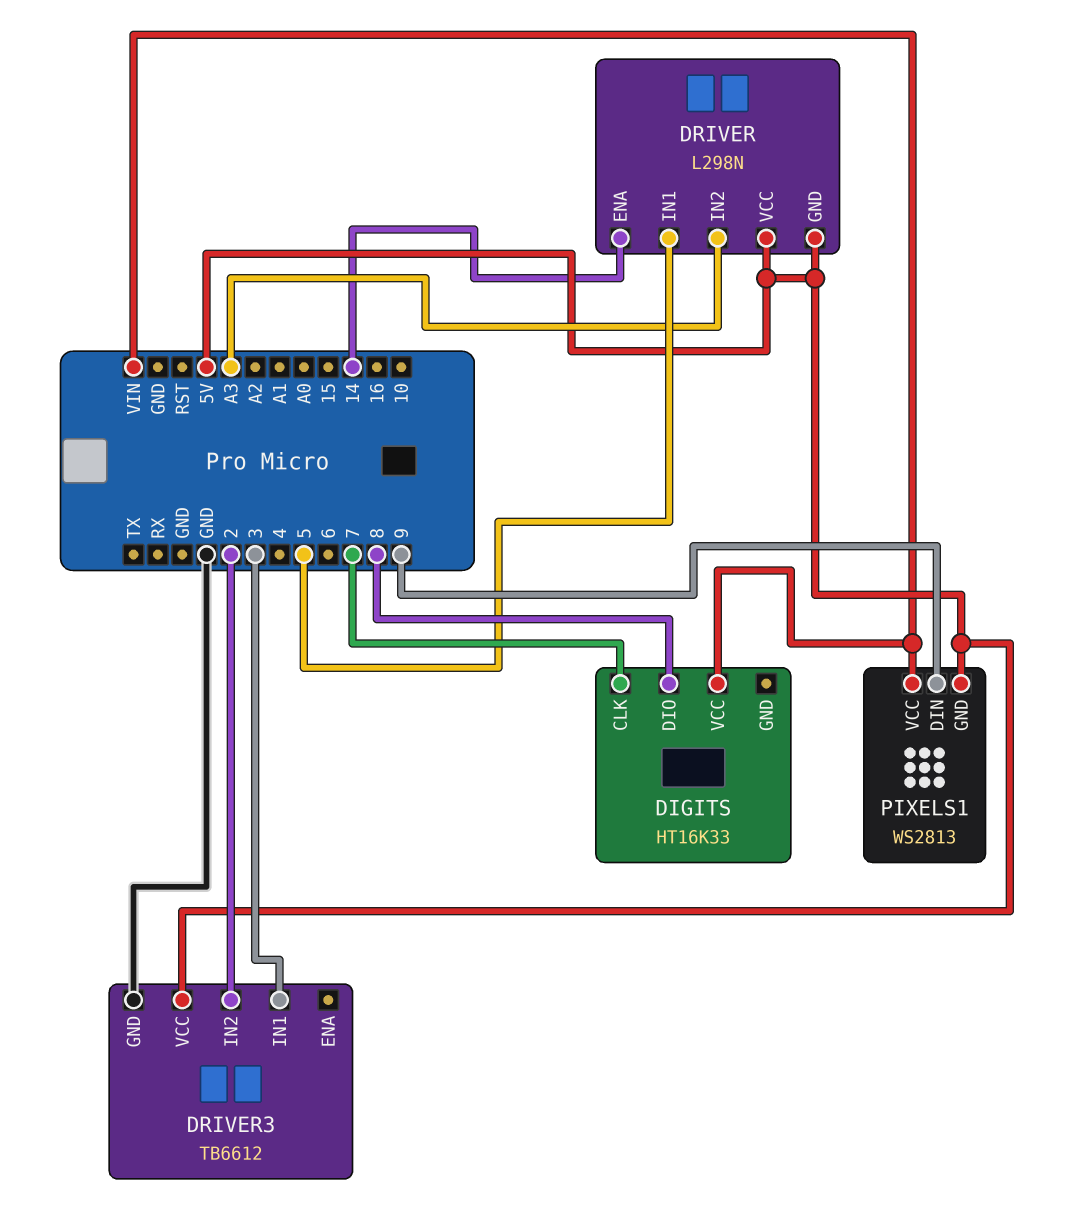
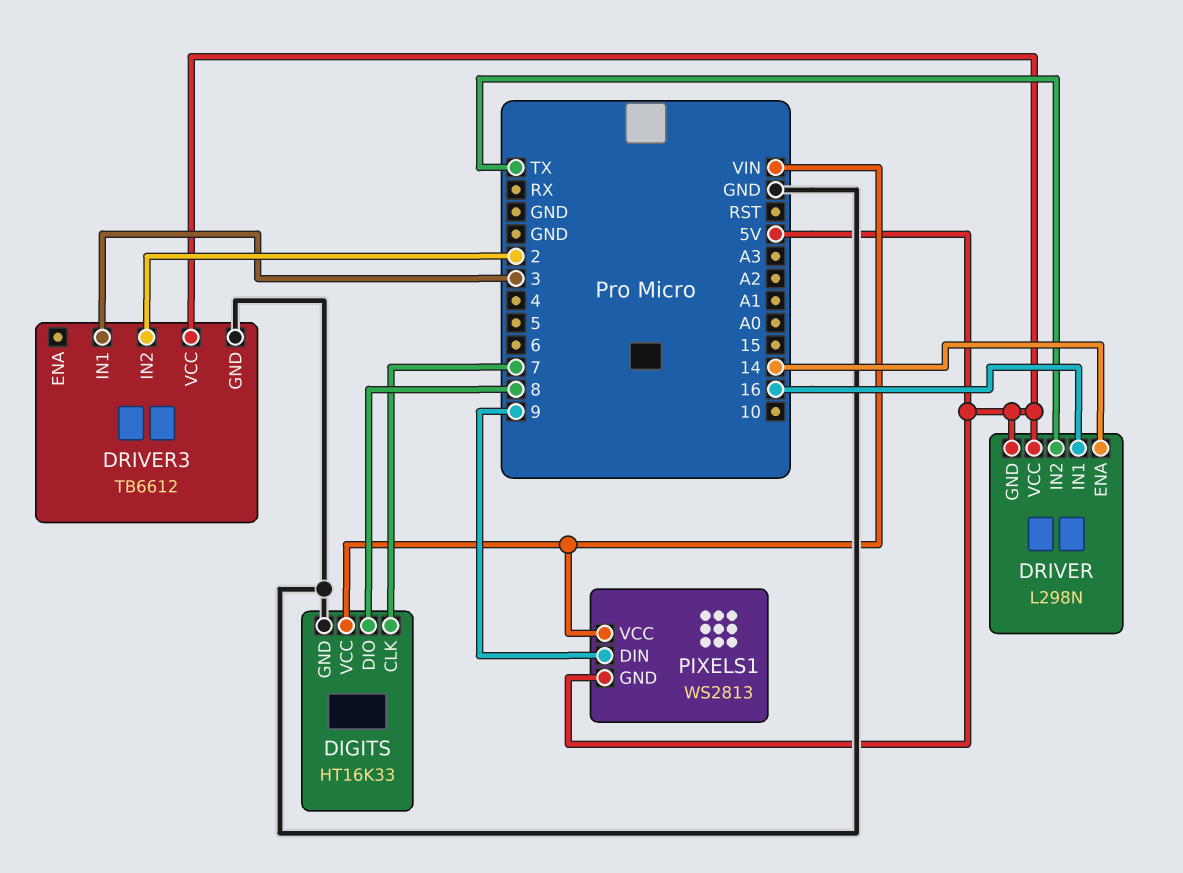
DIGITS pin GND: none -> GND
DRIVER pin IN1: 5 -> 16
DRIVER pin IN2: A3 -> TX

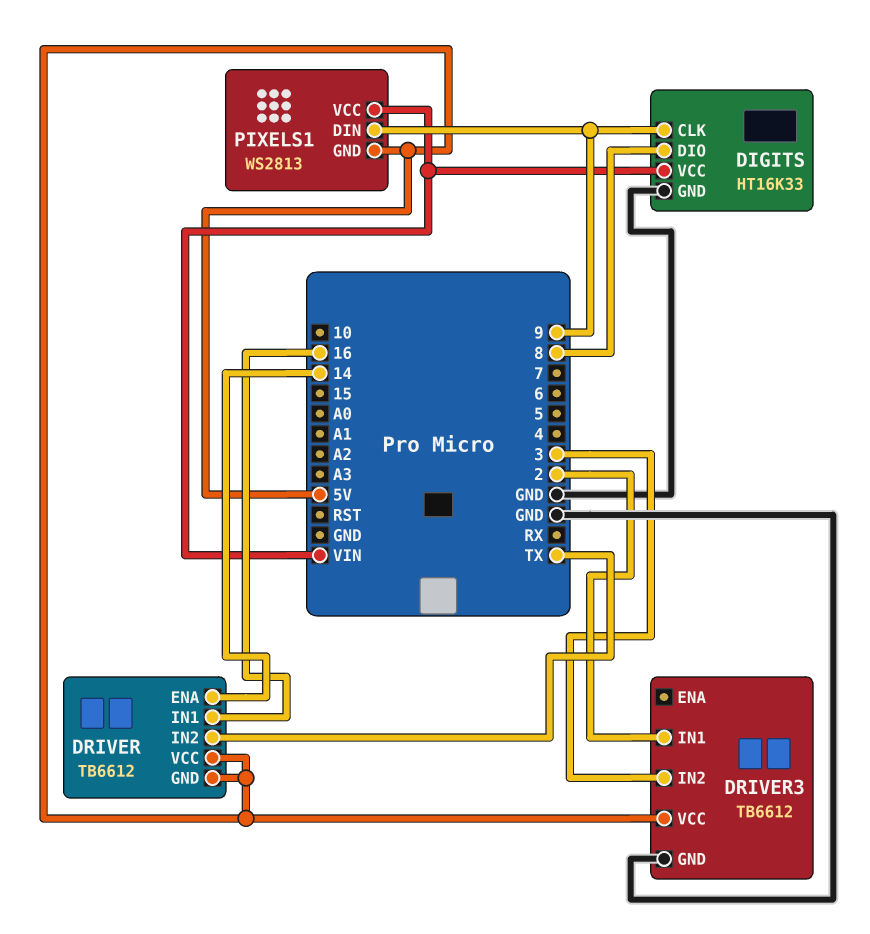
DIGITS pin CLK: 7 -> 9
DRIVER: L298N -> TB6612
DRIVER3 pin IN1: 3 -> 2
DRIVER3 pin IN2: 2 -> 3

